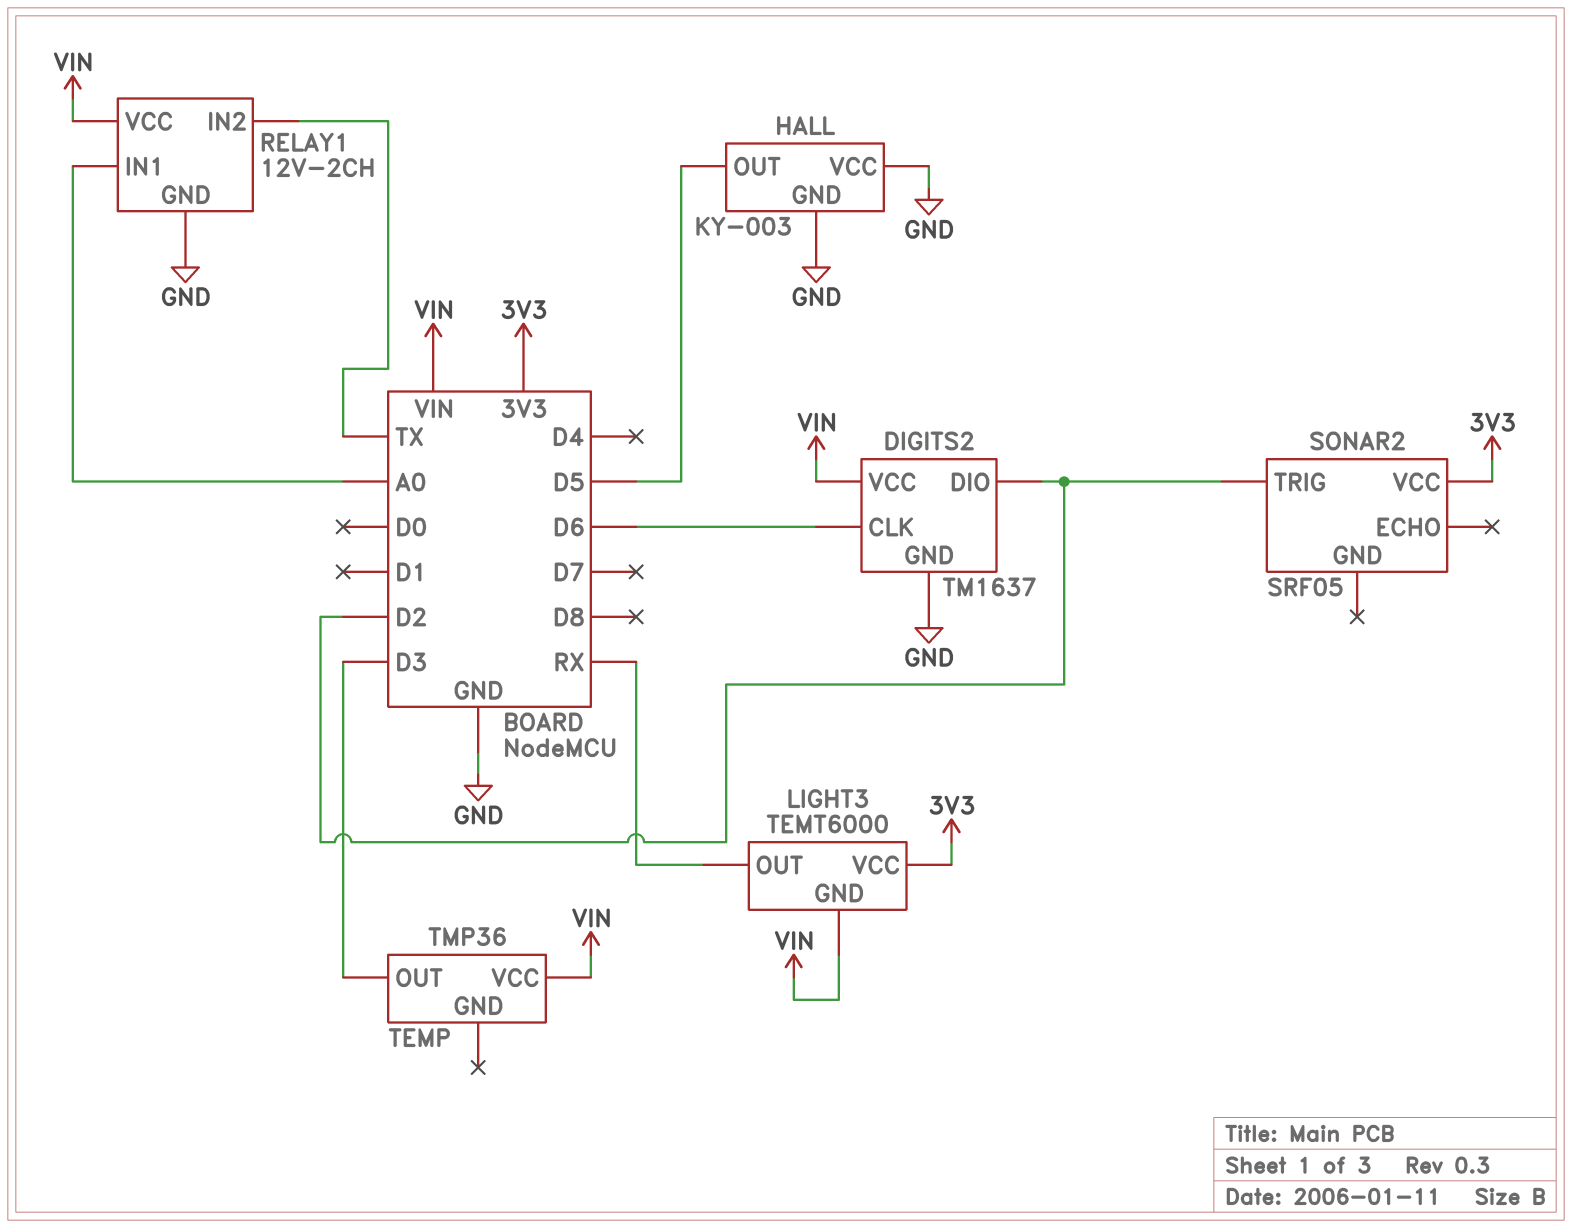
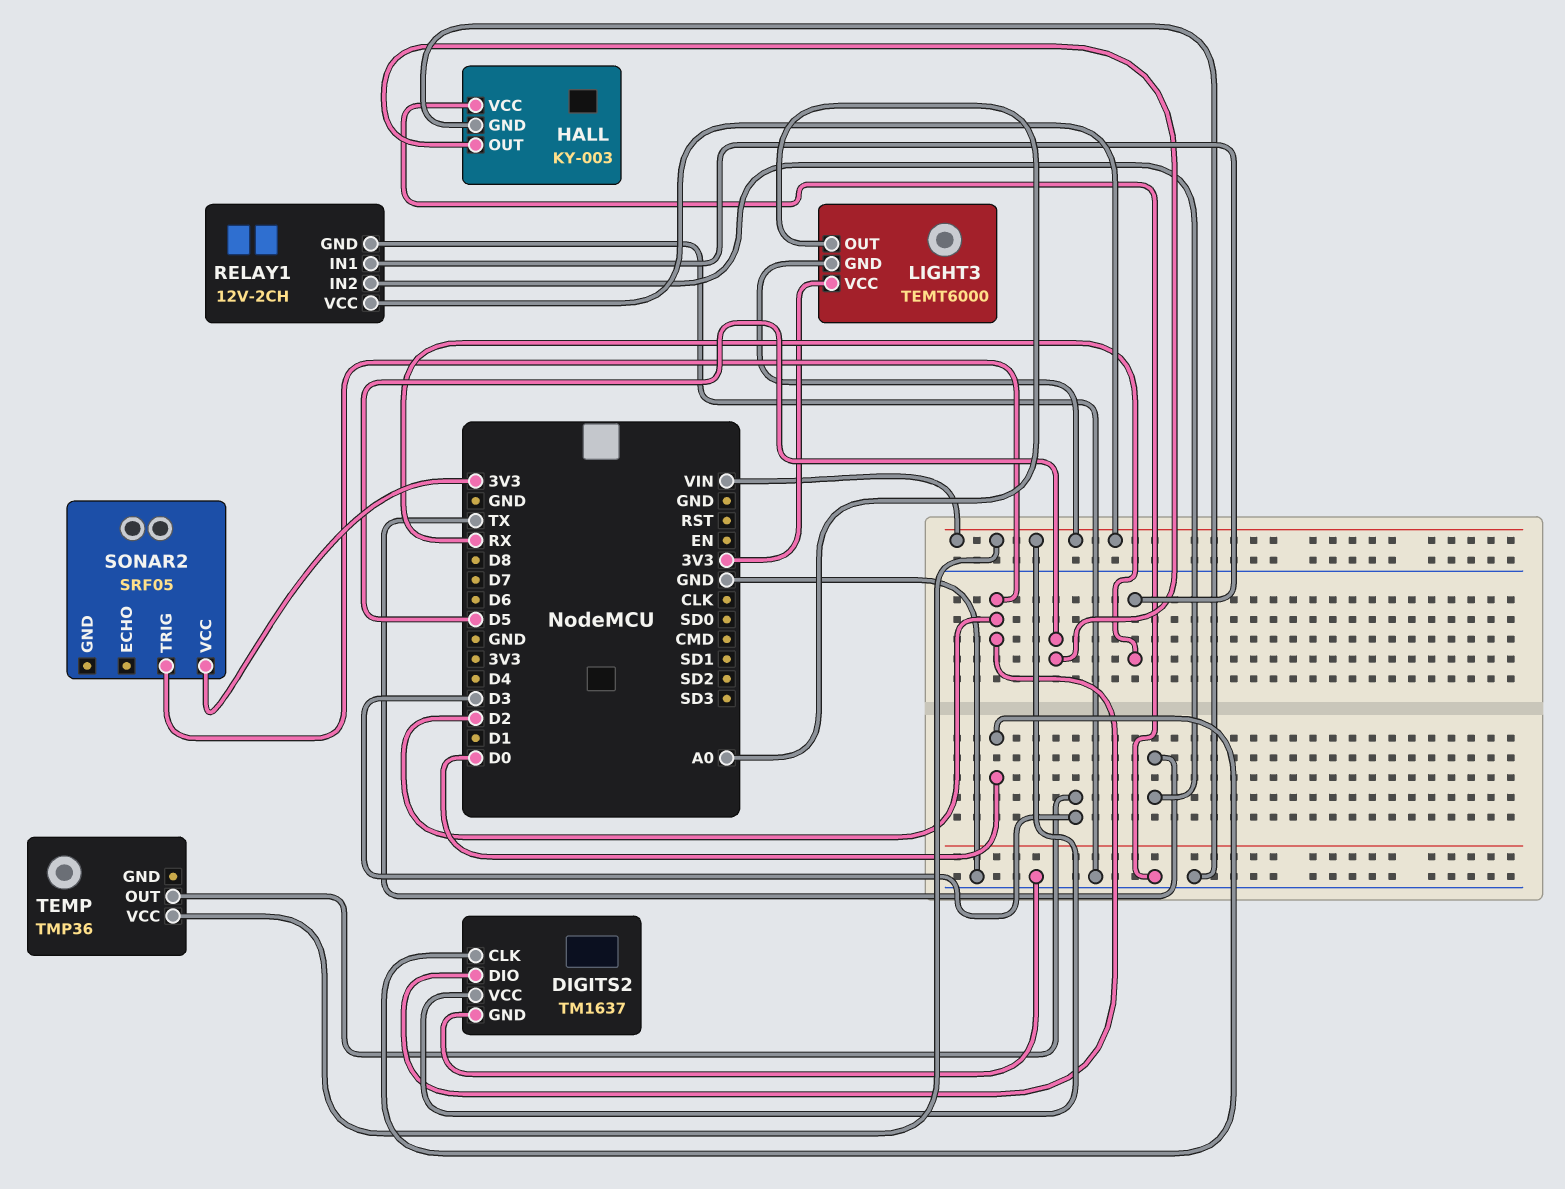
DIGITS2 pin CLK: D6 -> D0
LIGHT3 pin OUT: RX -> A0
RELAY1 pin IN1: A0 -> RX

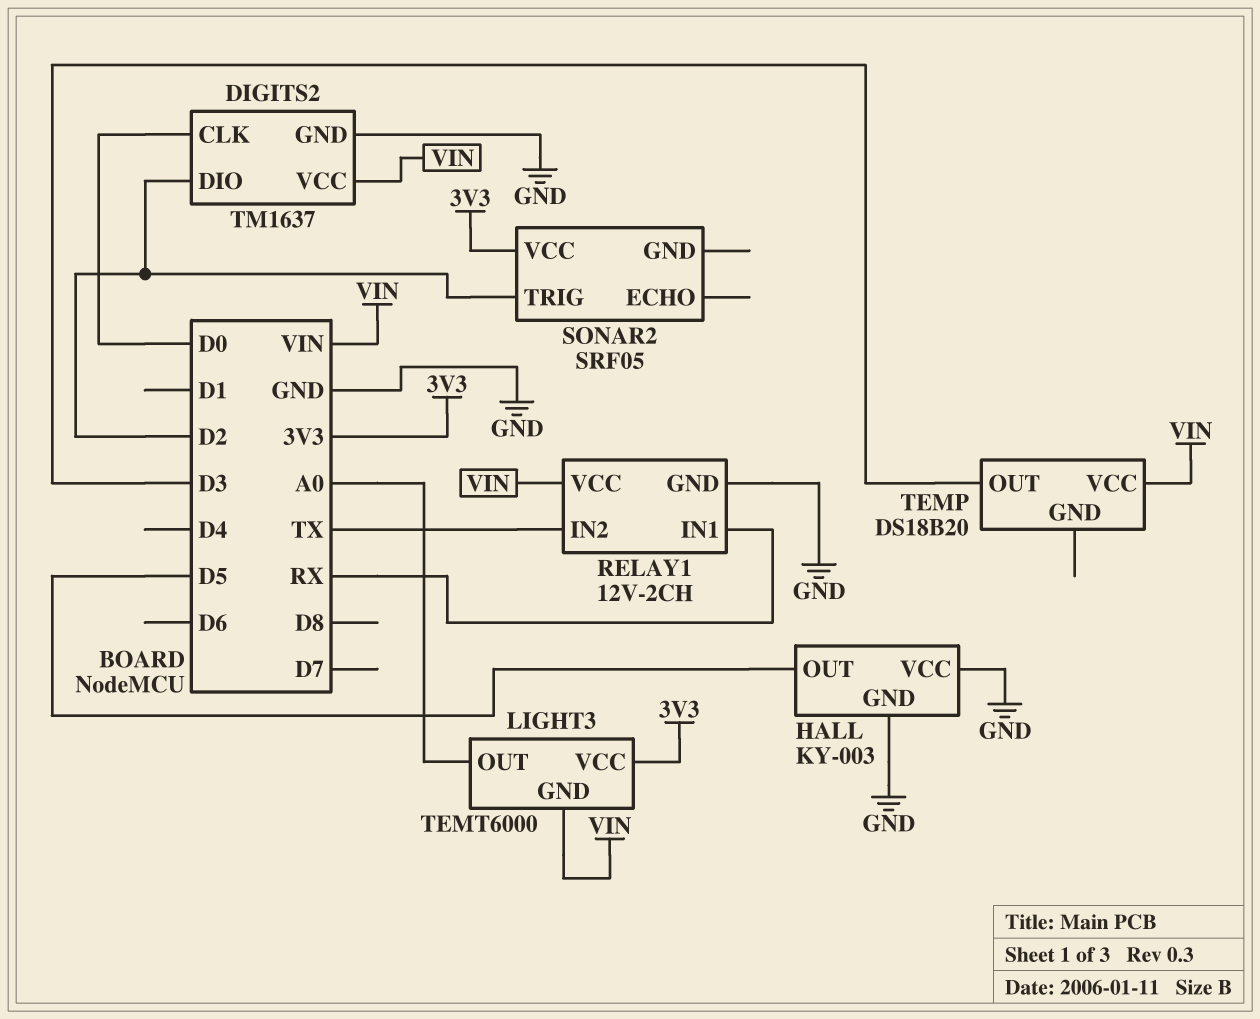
TEMP: TMP36 -> DS18B20

